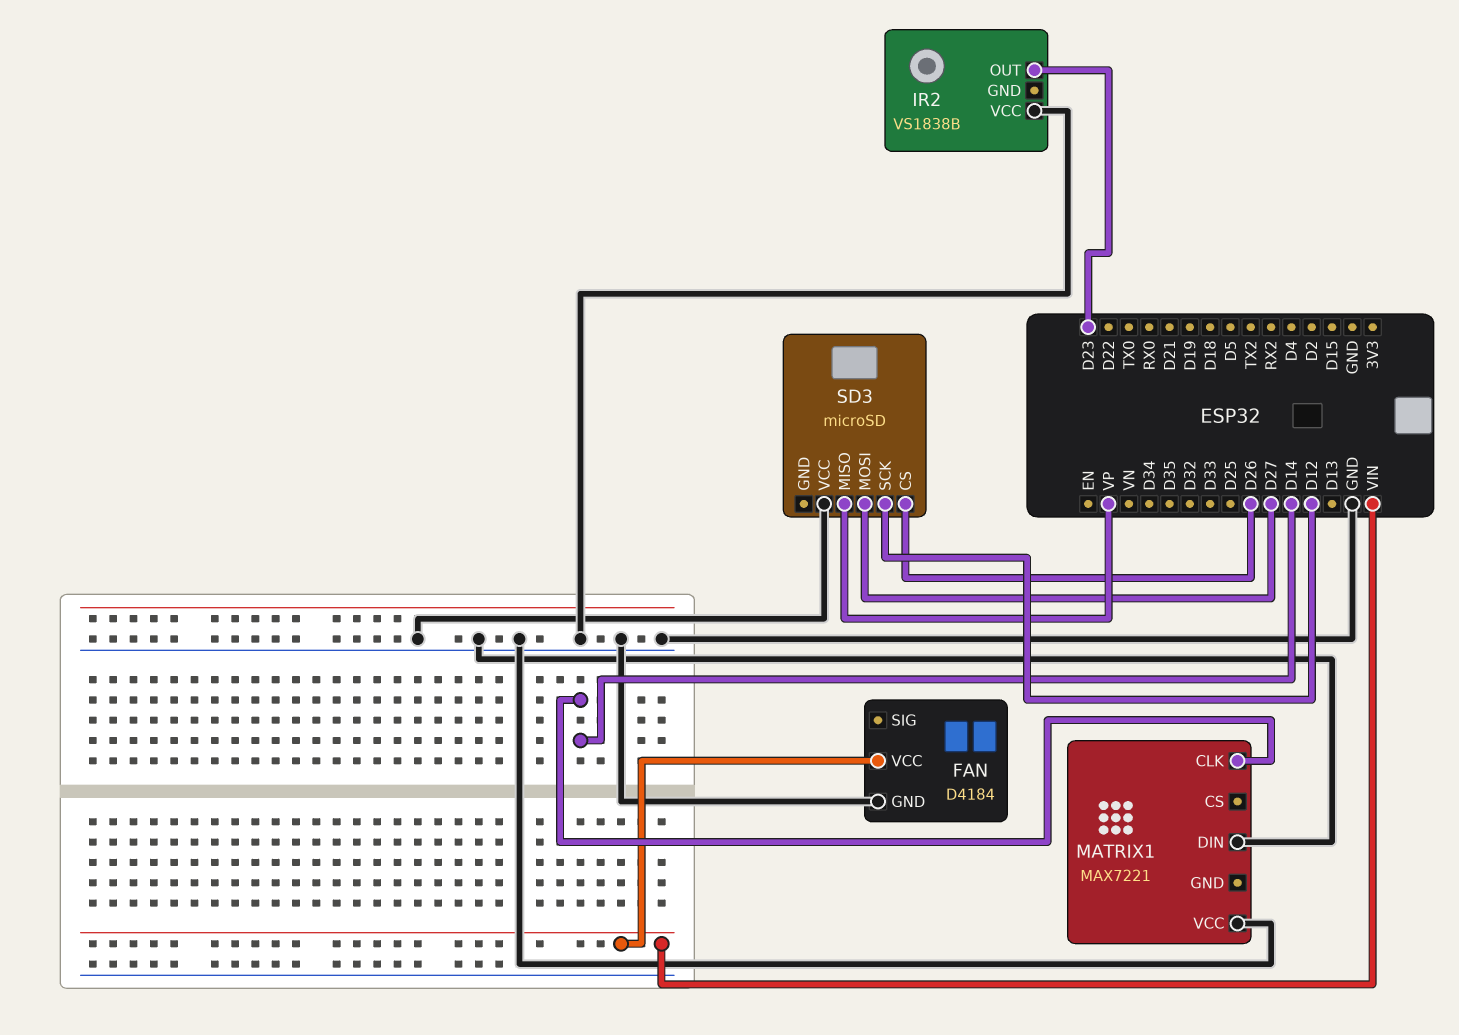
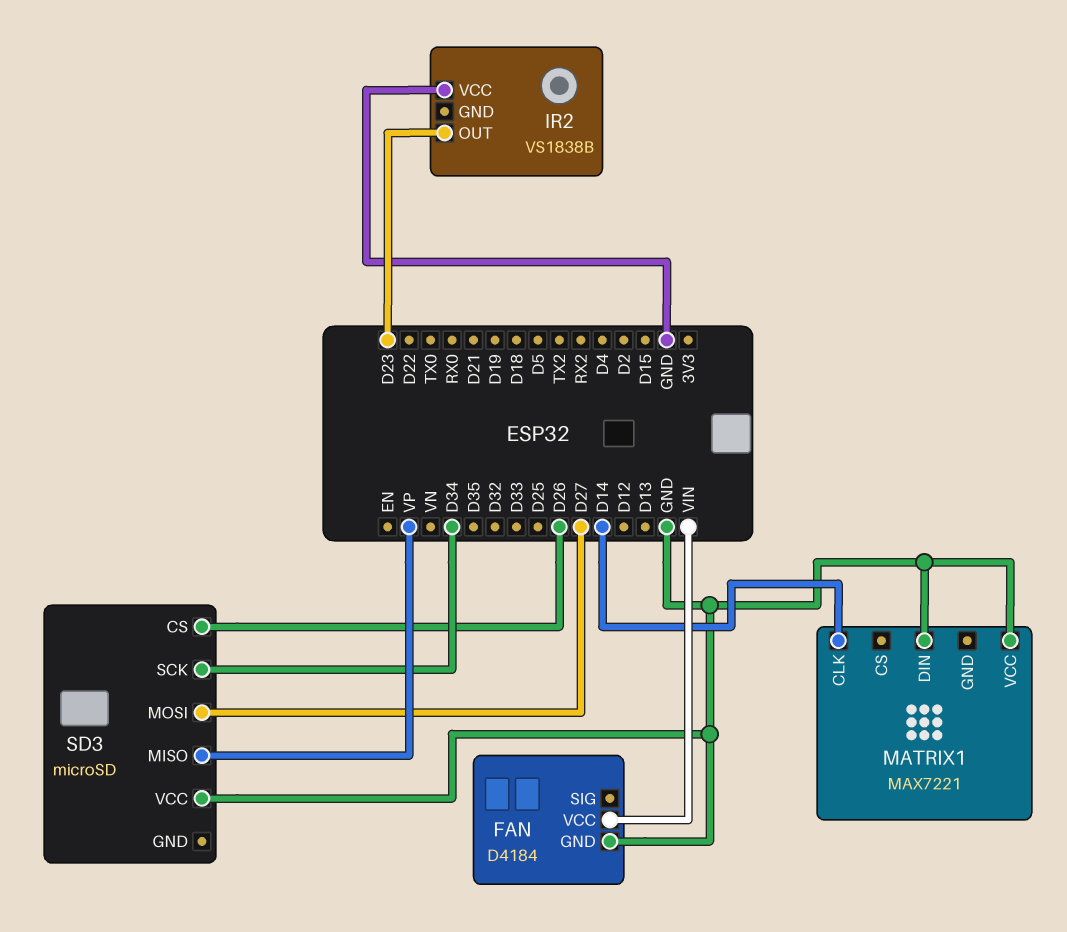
SD3 pin SCK: D12 -> D34

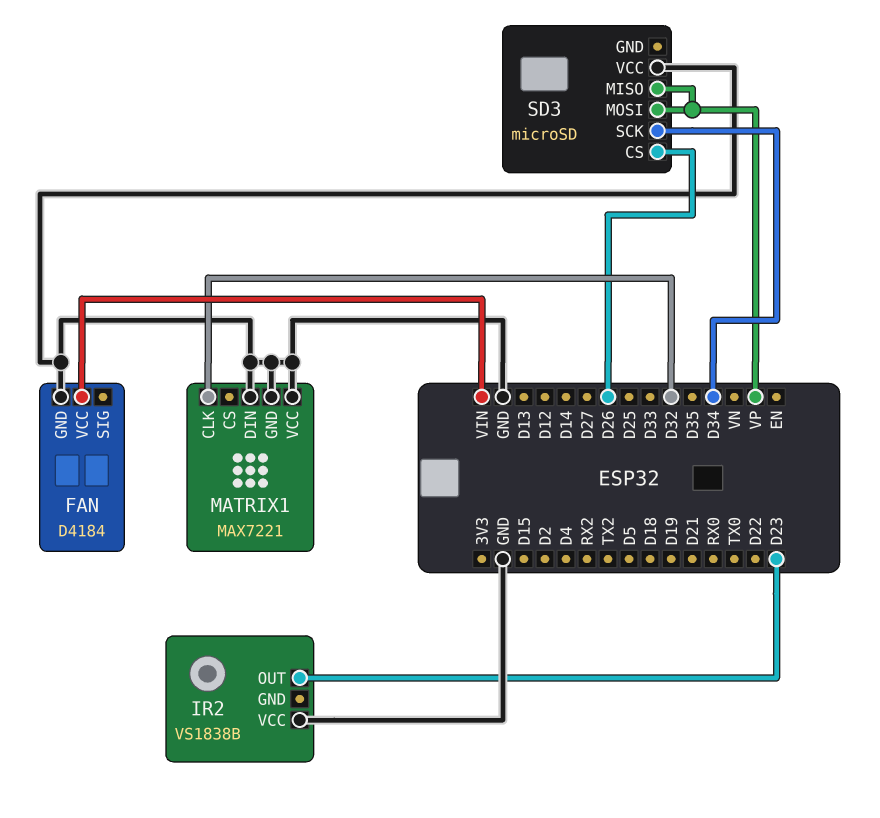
MATRIX1 pin CLK: D14 -> D32
MATRIX1 pin GND: none -> GND
SD3 pin MOSI: D27 -> VP

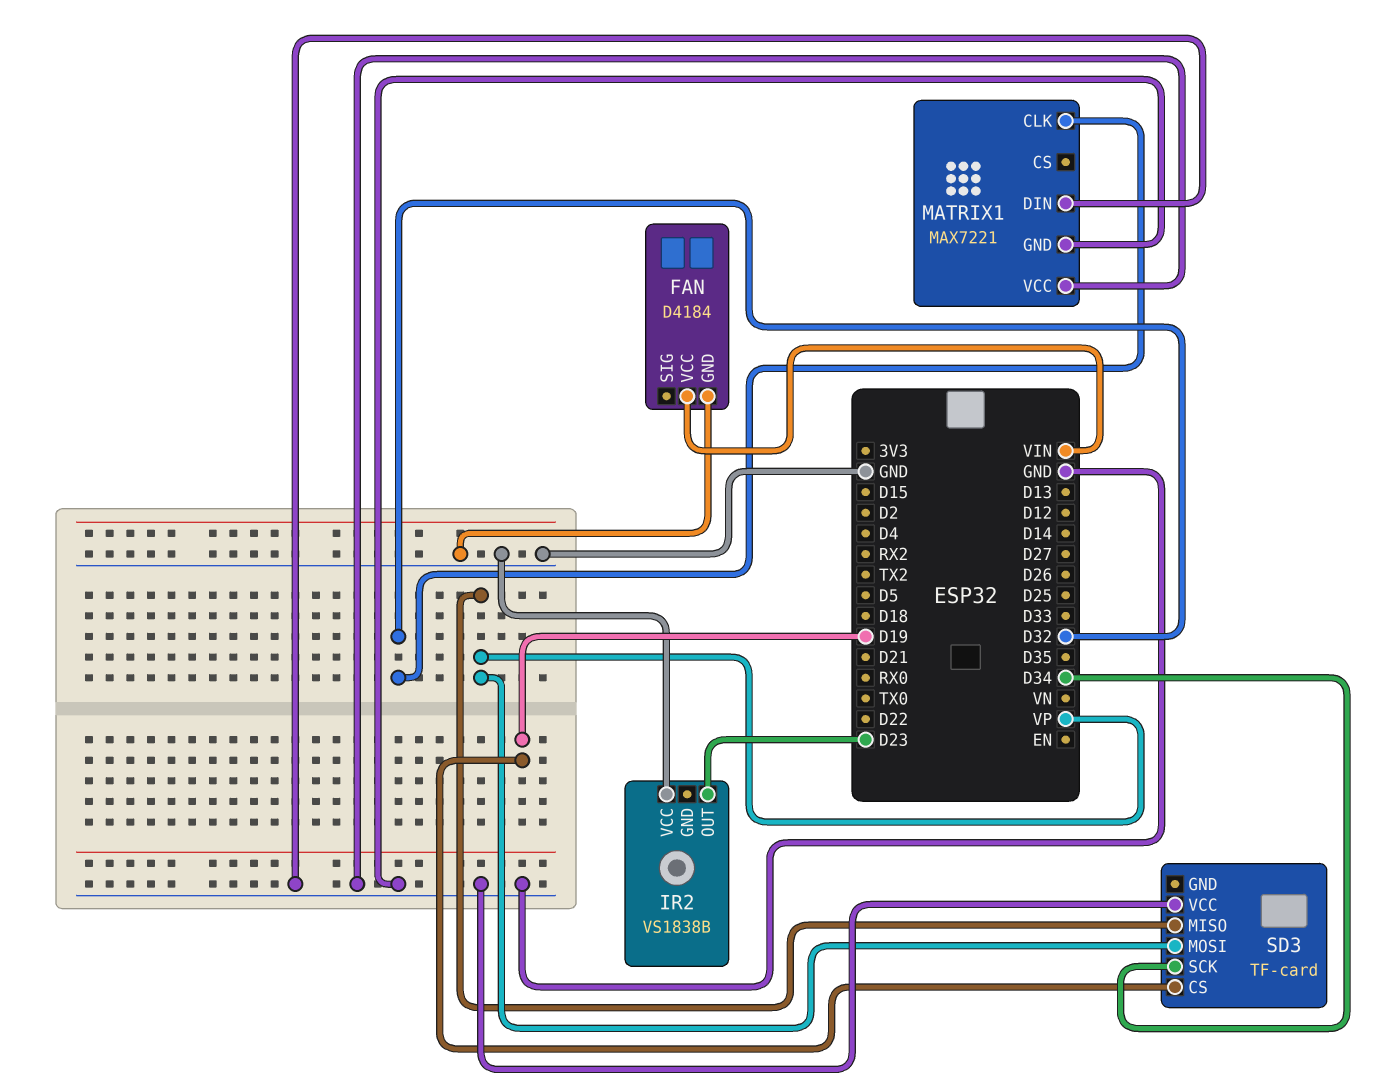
SD3: microSD -> TF-card
SD3 pin CS: D26 -> D19

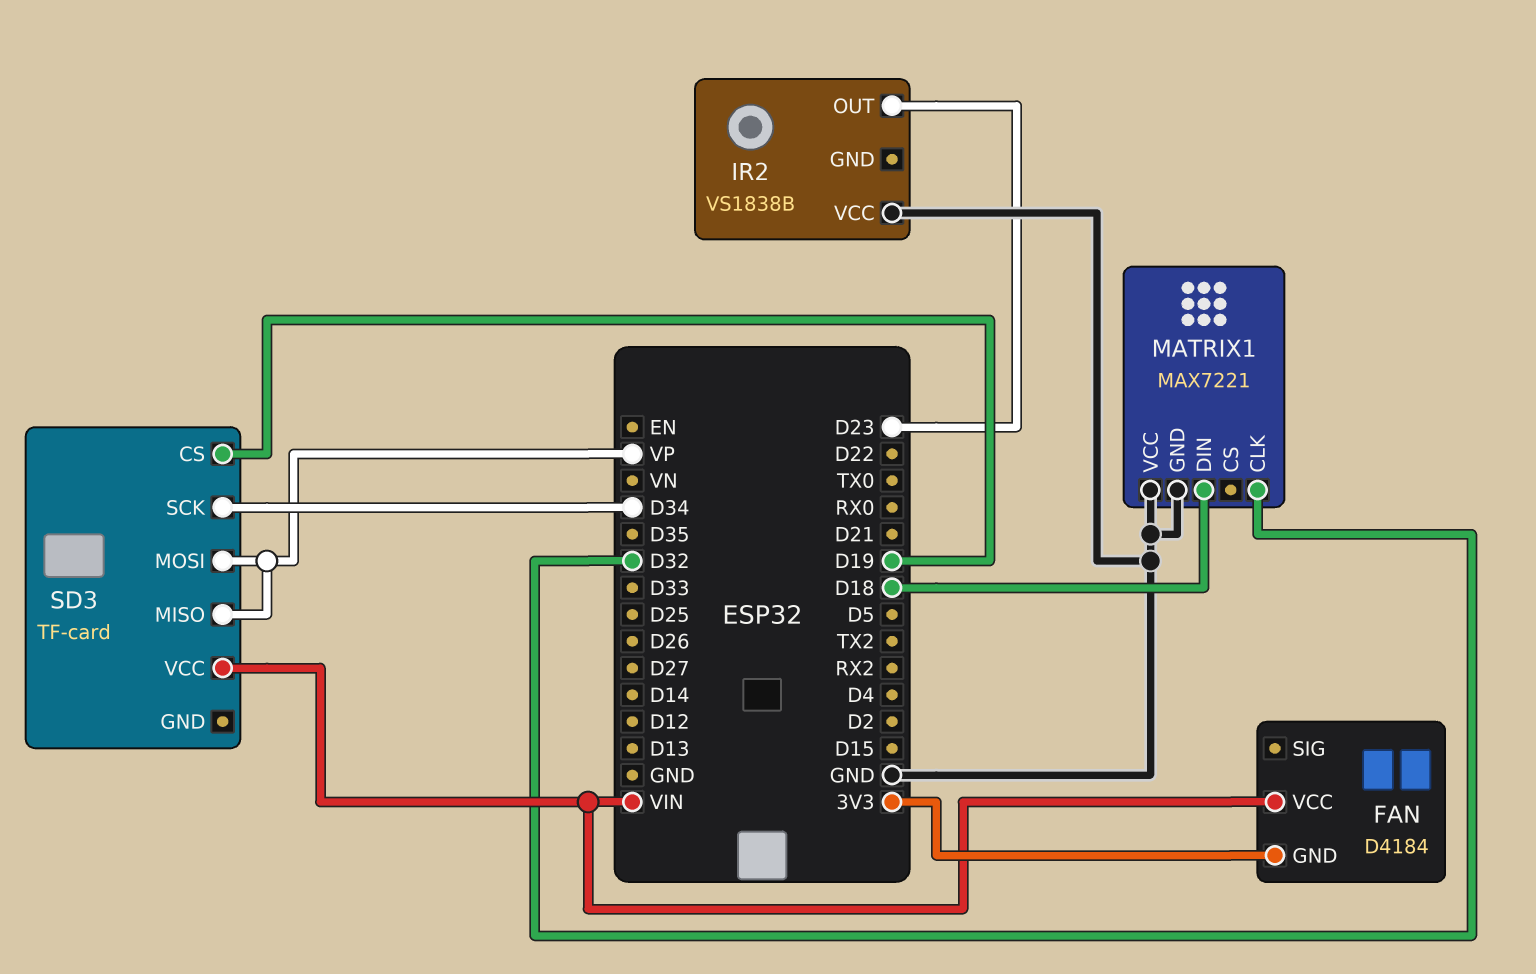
FAN pin GND: GND -> 3V3
MATRIX1 pin DIN: GND -> D18
SD3 pin VCC: GND -> VIN

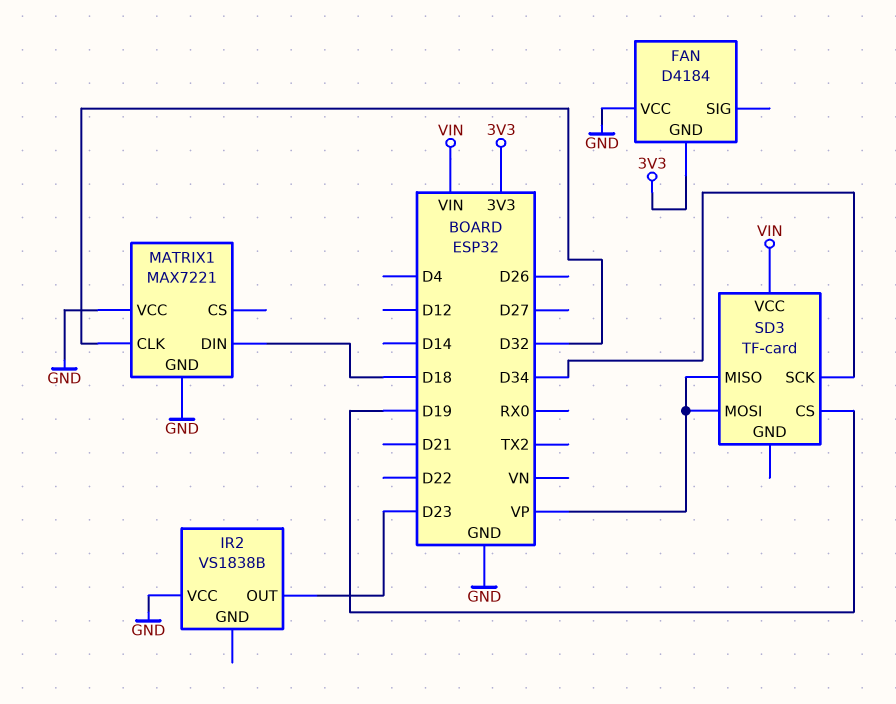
FAN pin VCC: VIN -> GND

